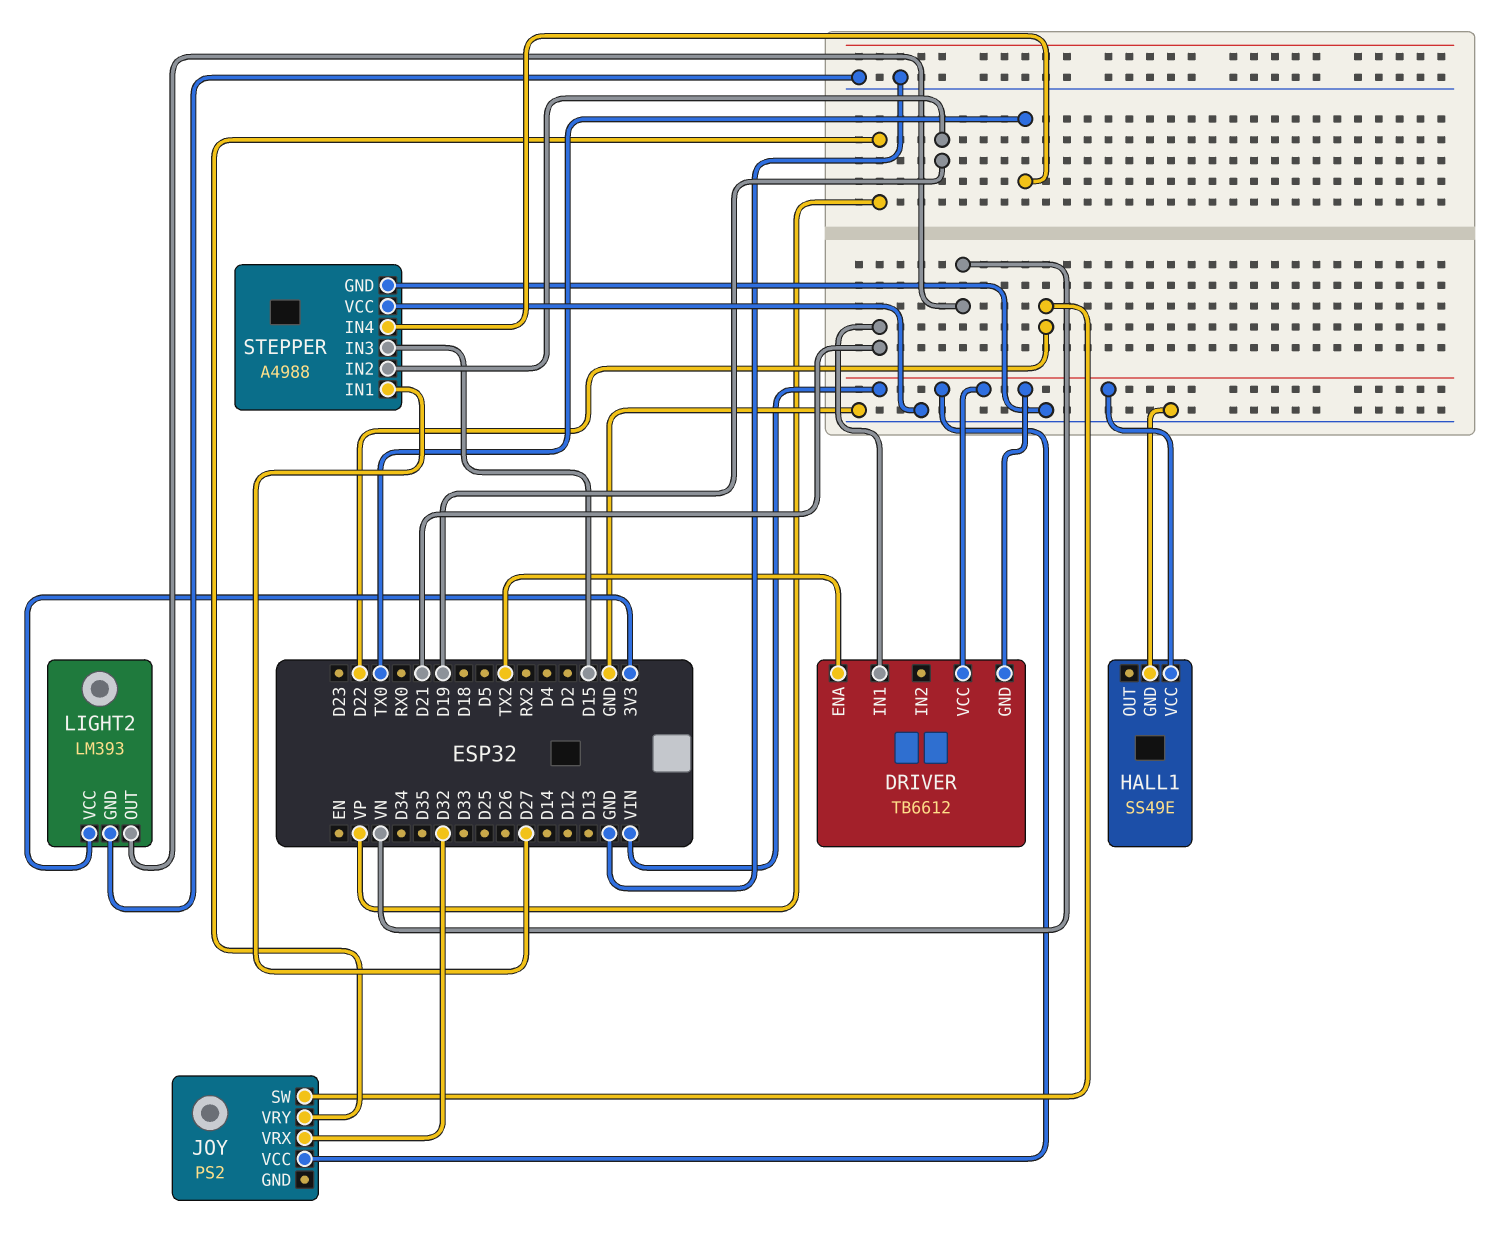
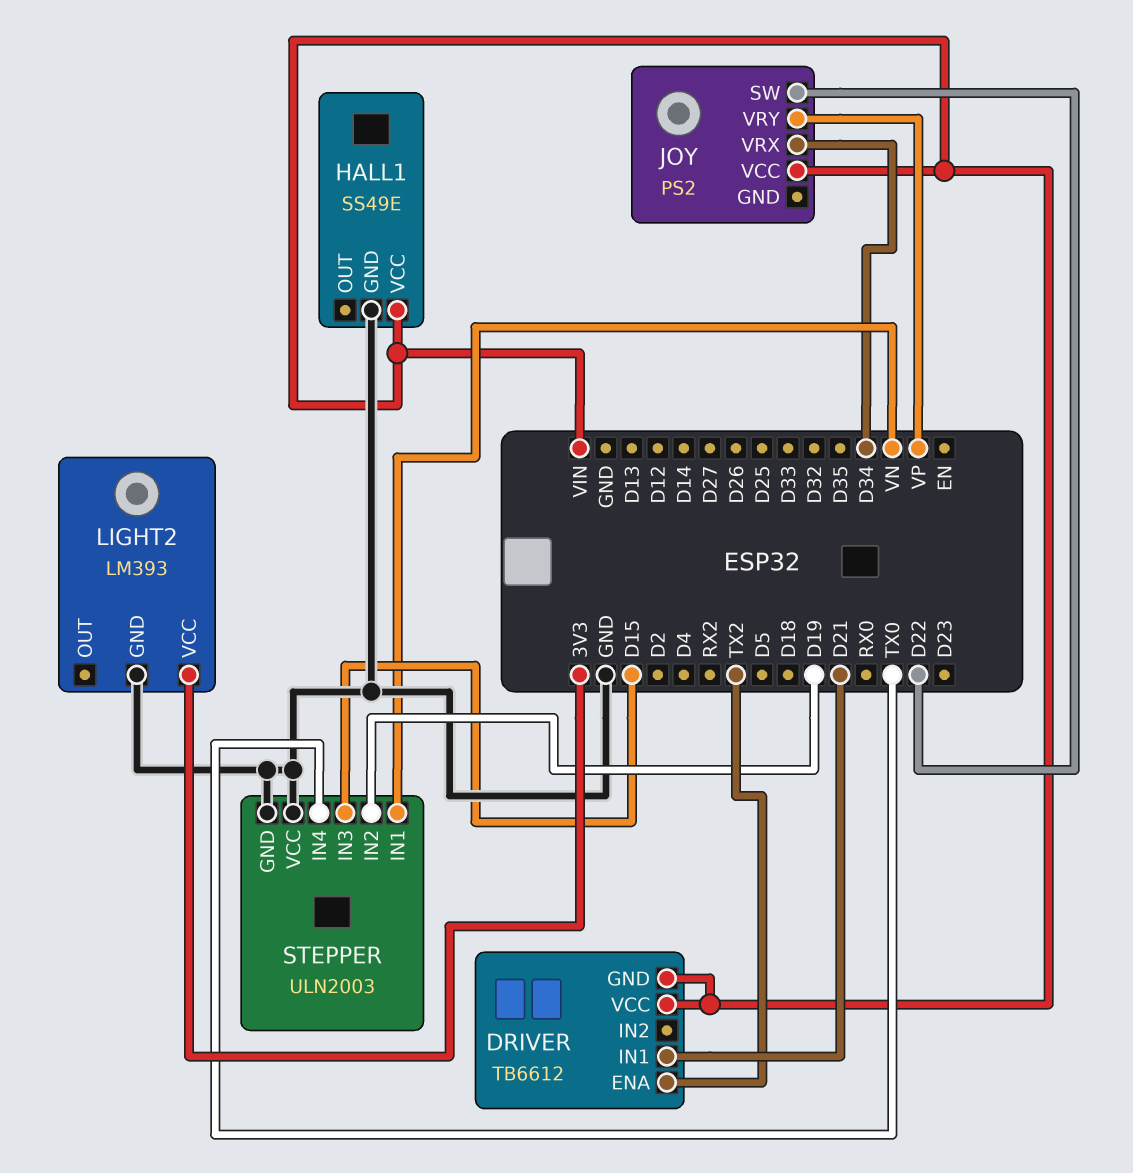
JOY pin VRX: D32 -> D34
LIGHT2 pin OUT: VN -> none
STEPPER: A4988 -> ULN2003
STEPPER pin IN1: D27 -> VN

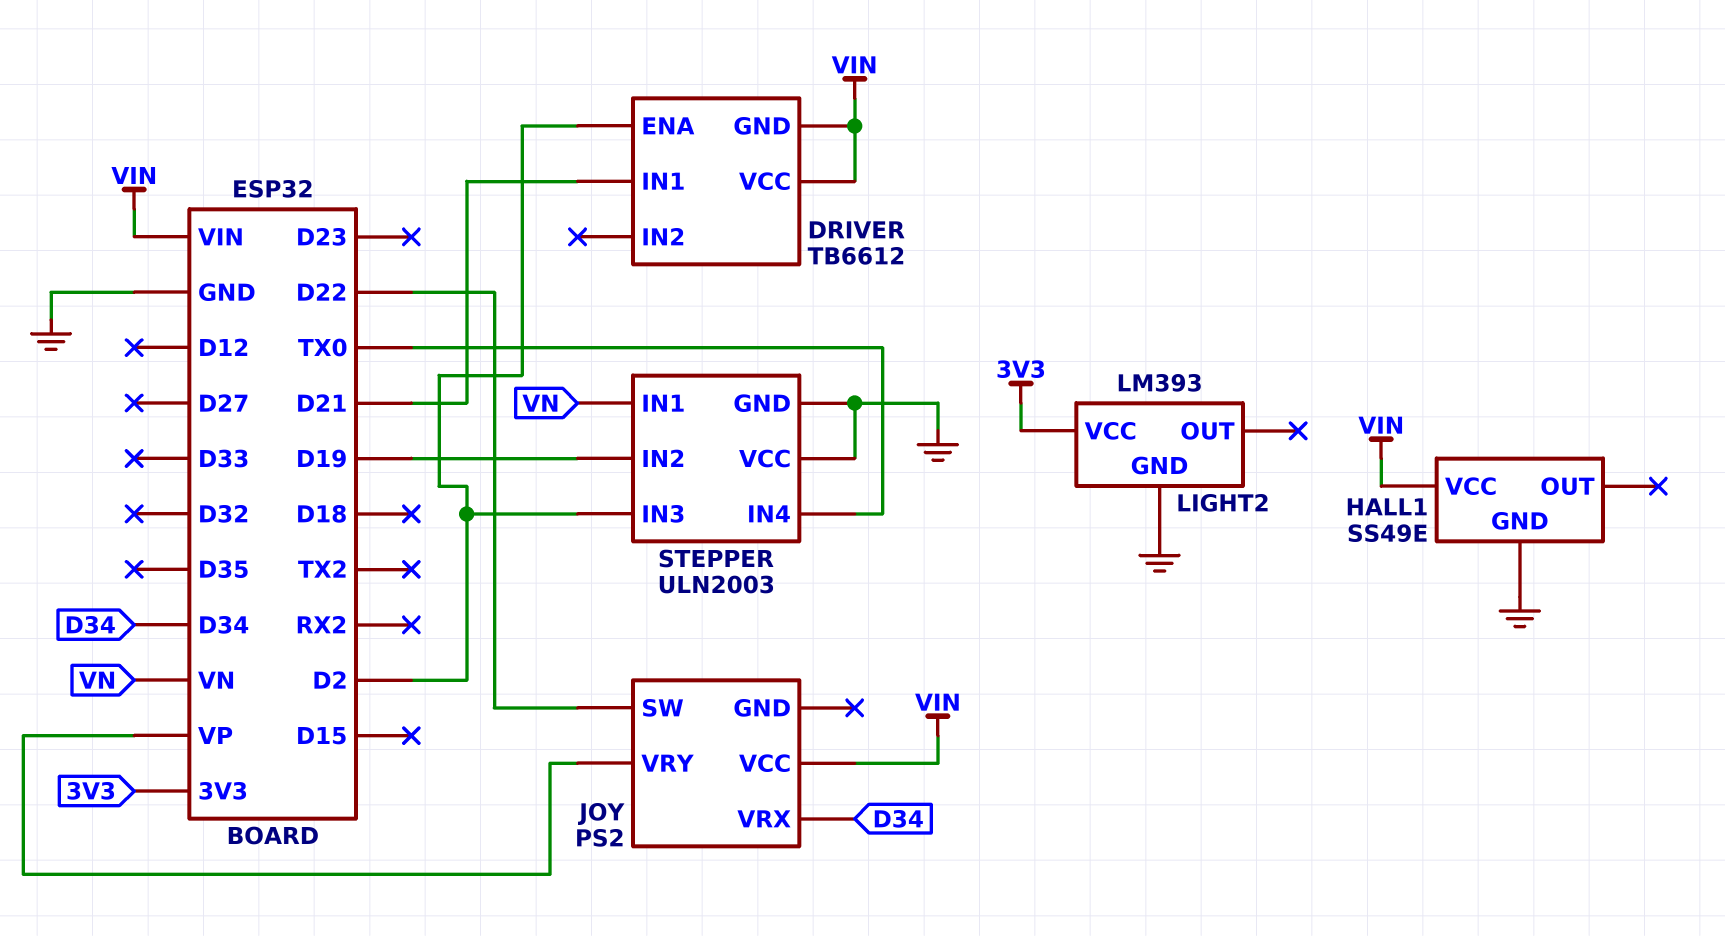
DRIVER pin ENA: TX2 -> D2
STEPPER pin IN3: D15 -> D2

